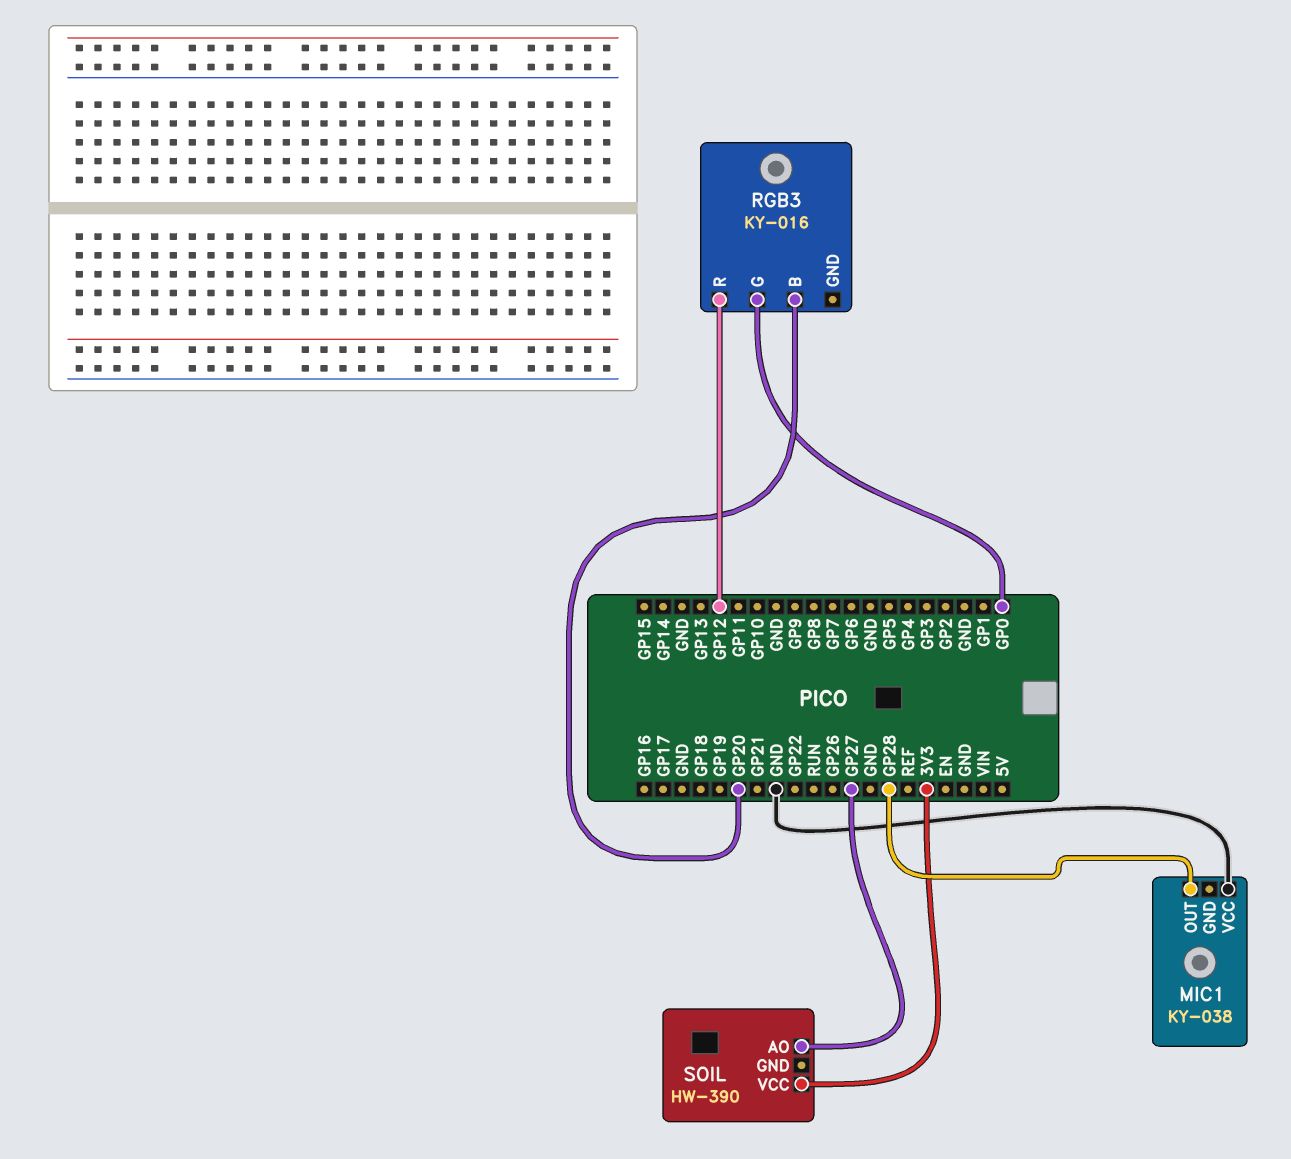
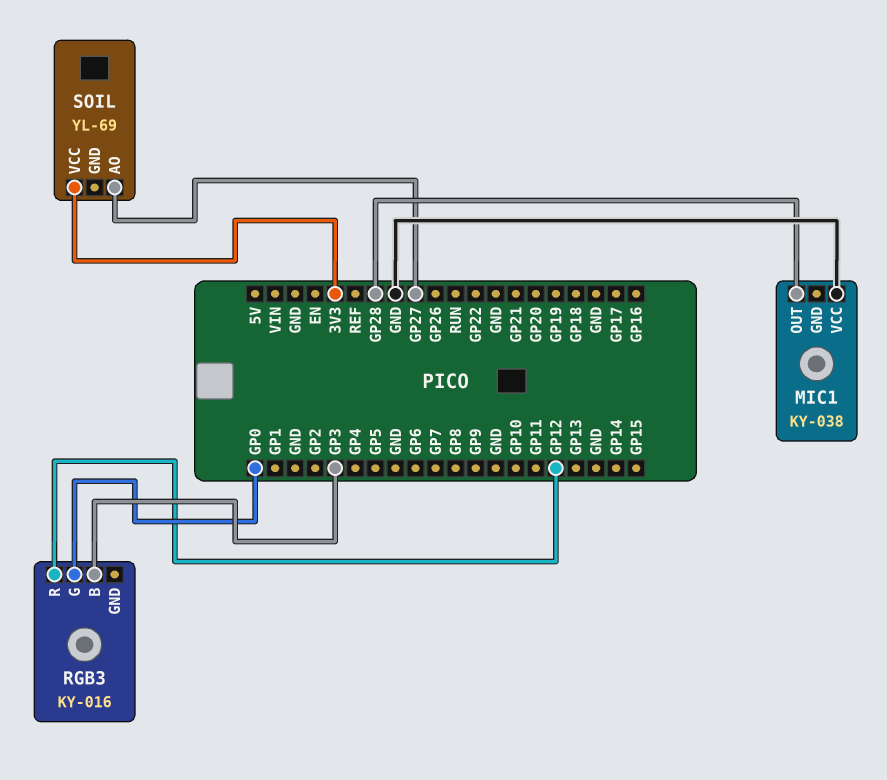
RGB3 pin B: GP20 -> GP3
SOIL: HW-390 -> YL-69

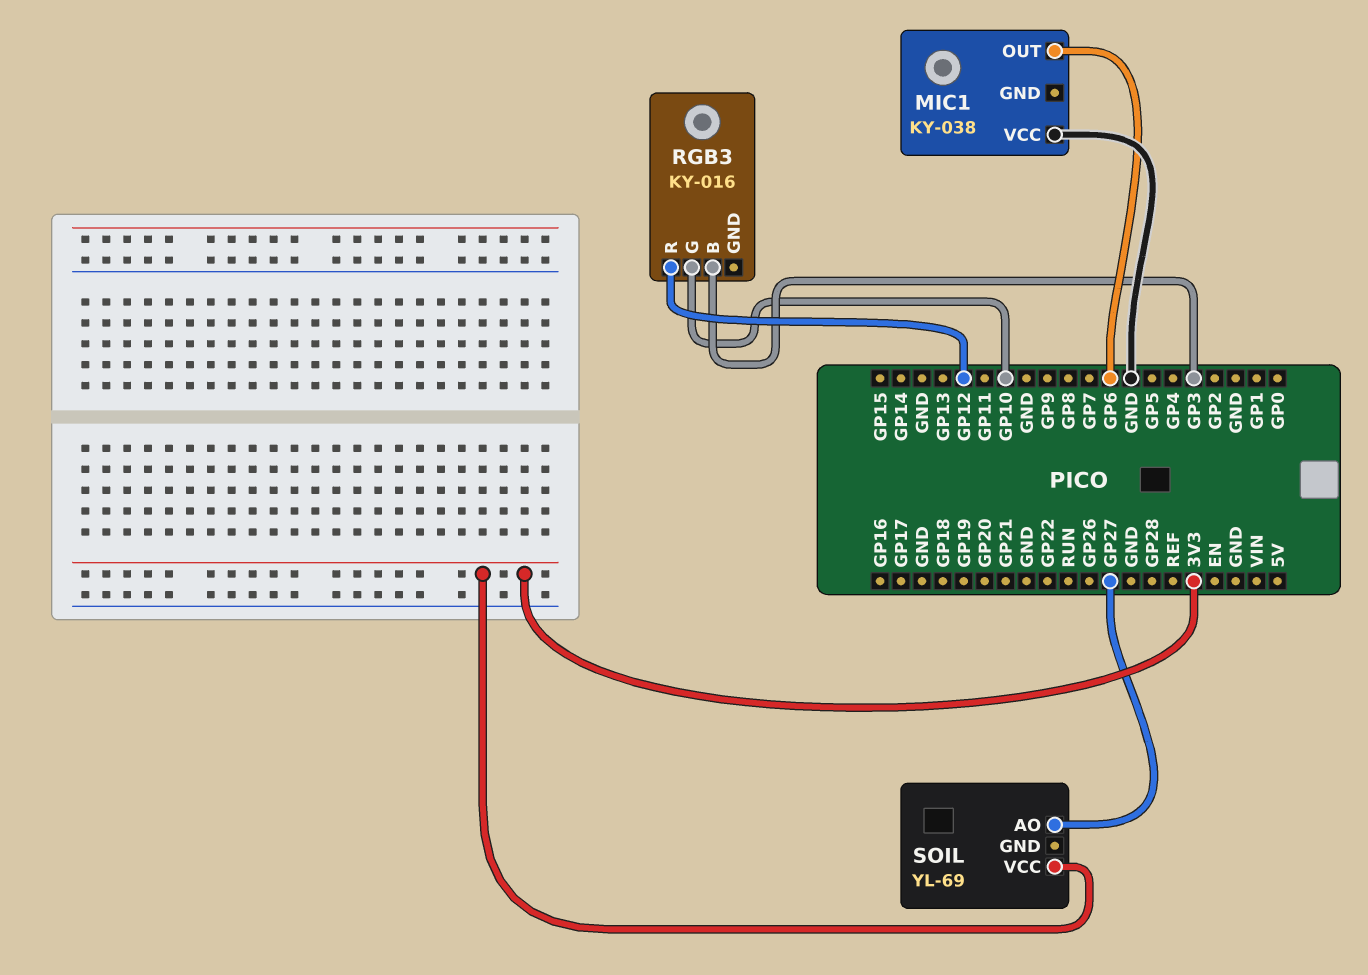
MIC1 pin OUT: GP28 -> GP6
RGB3 pin G: GP0 -> GP10

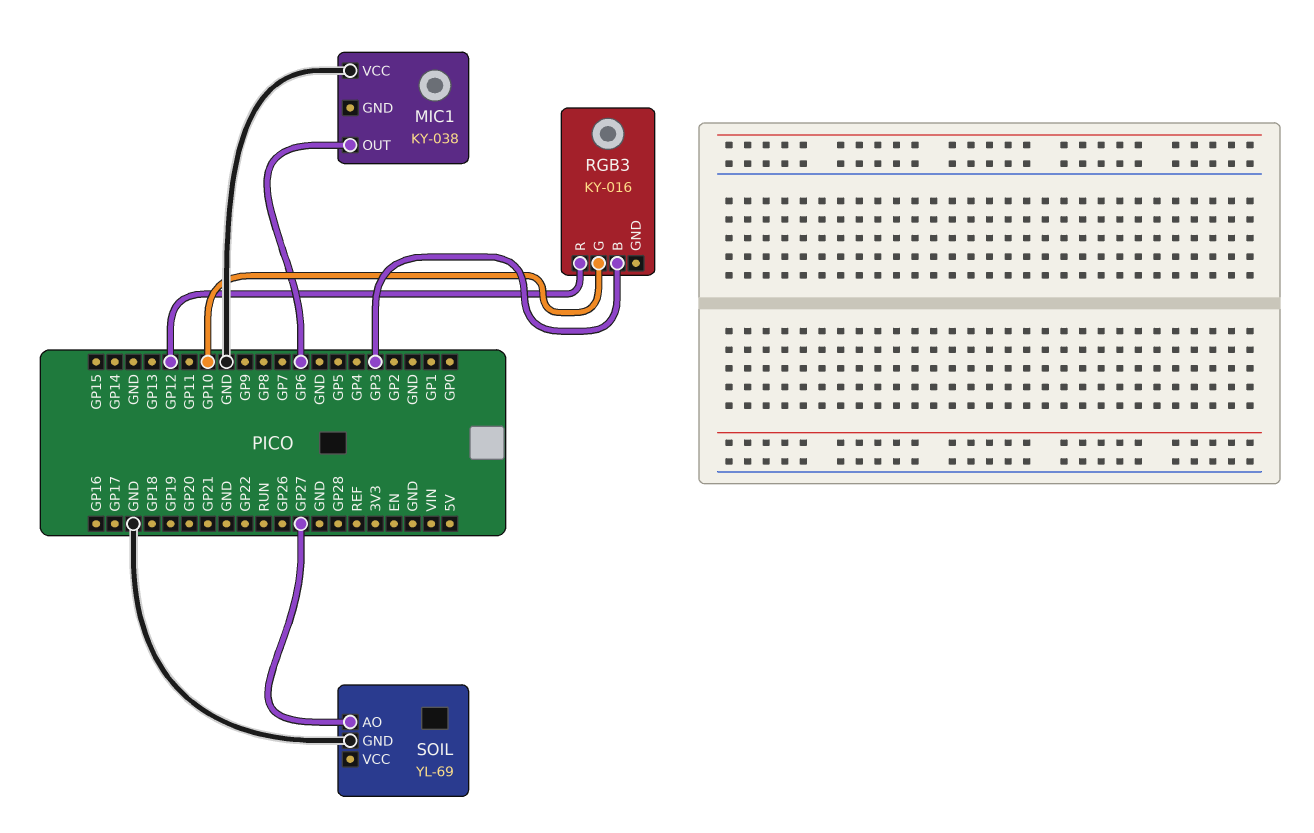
SOIL pin GND: none -> GND
SOIL pin VCC: 3V3 -> none

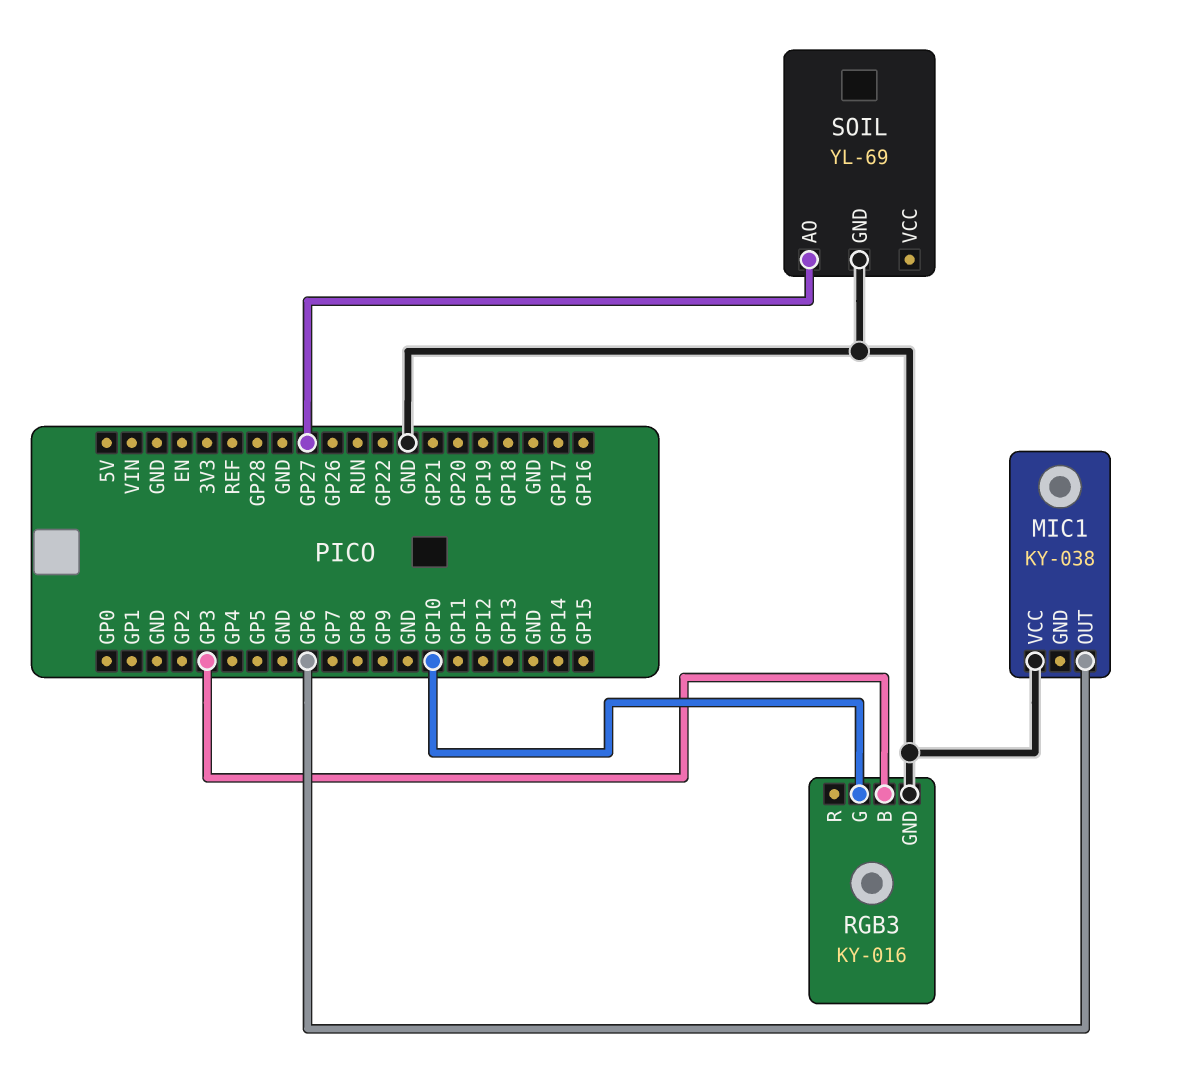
RGB3 pin GND: none -> GND
RGB3 pin R: GP12 -> none

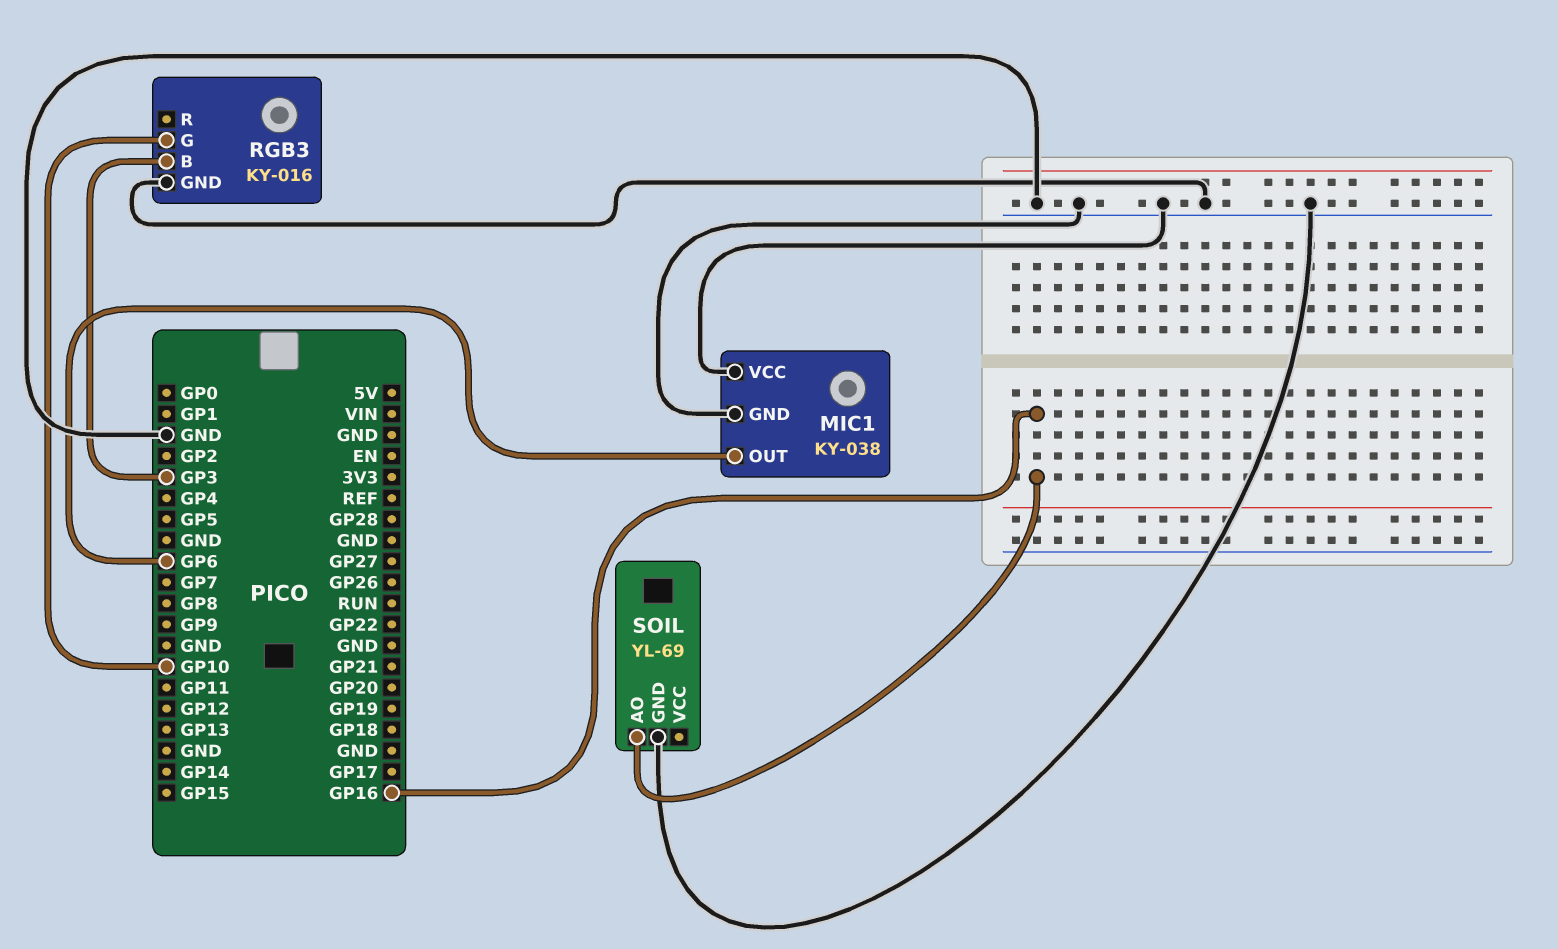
MIC1 pin GND: none -> GND
SOIL pin AO: GP27 -> GP16

